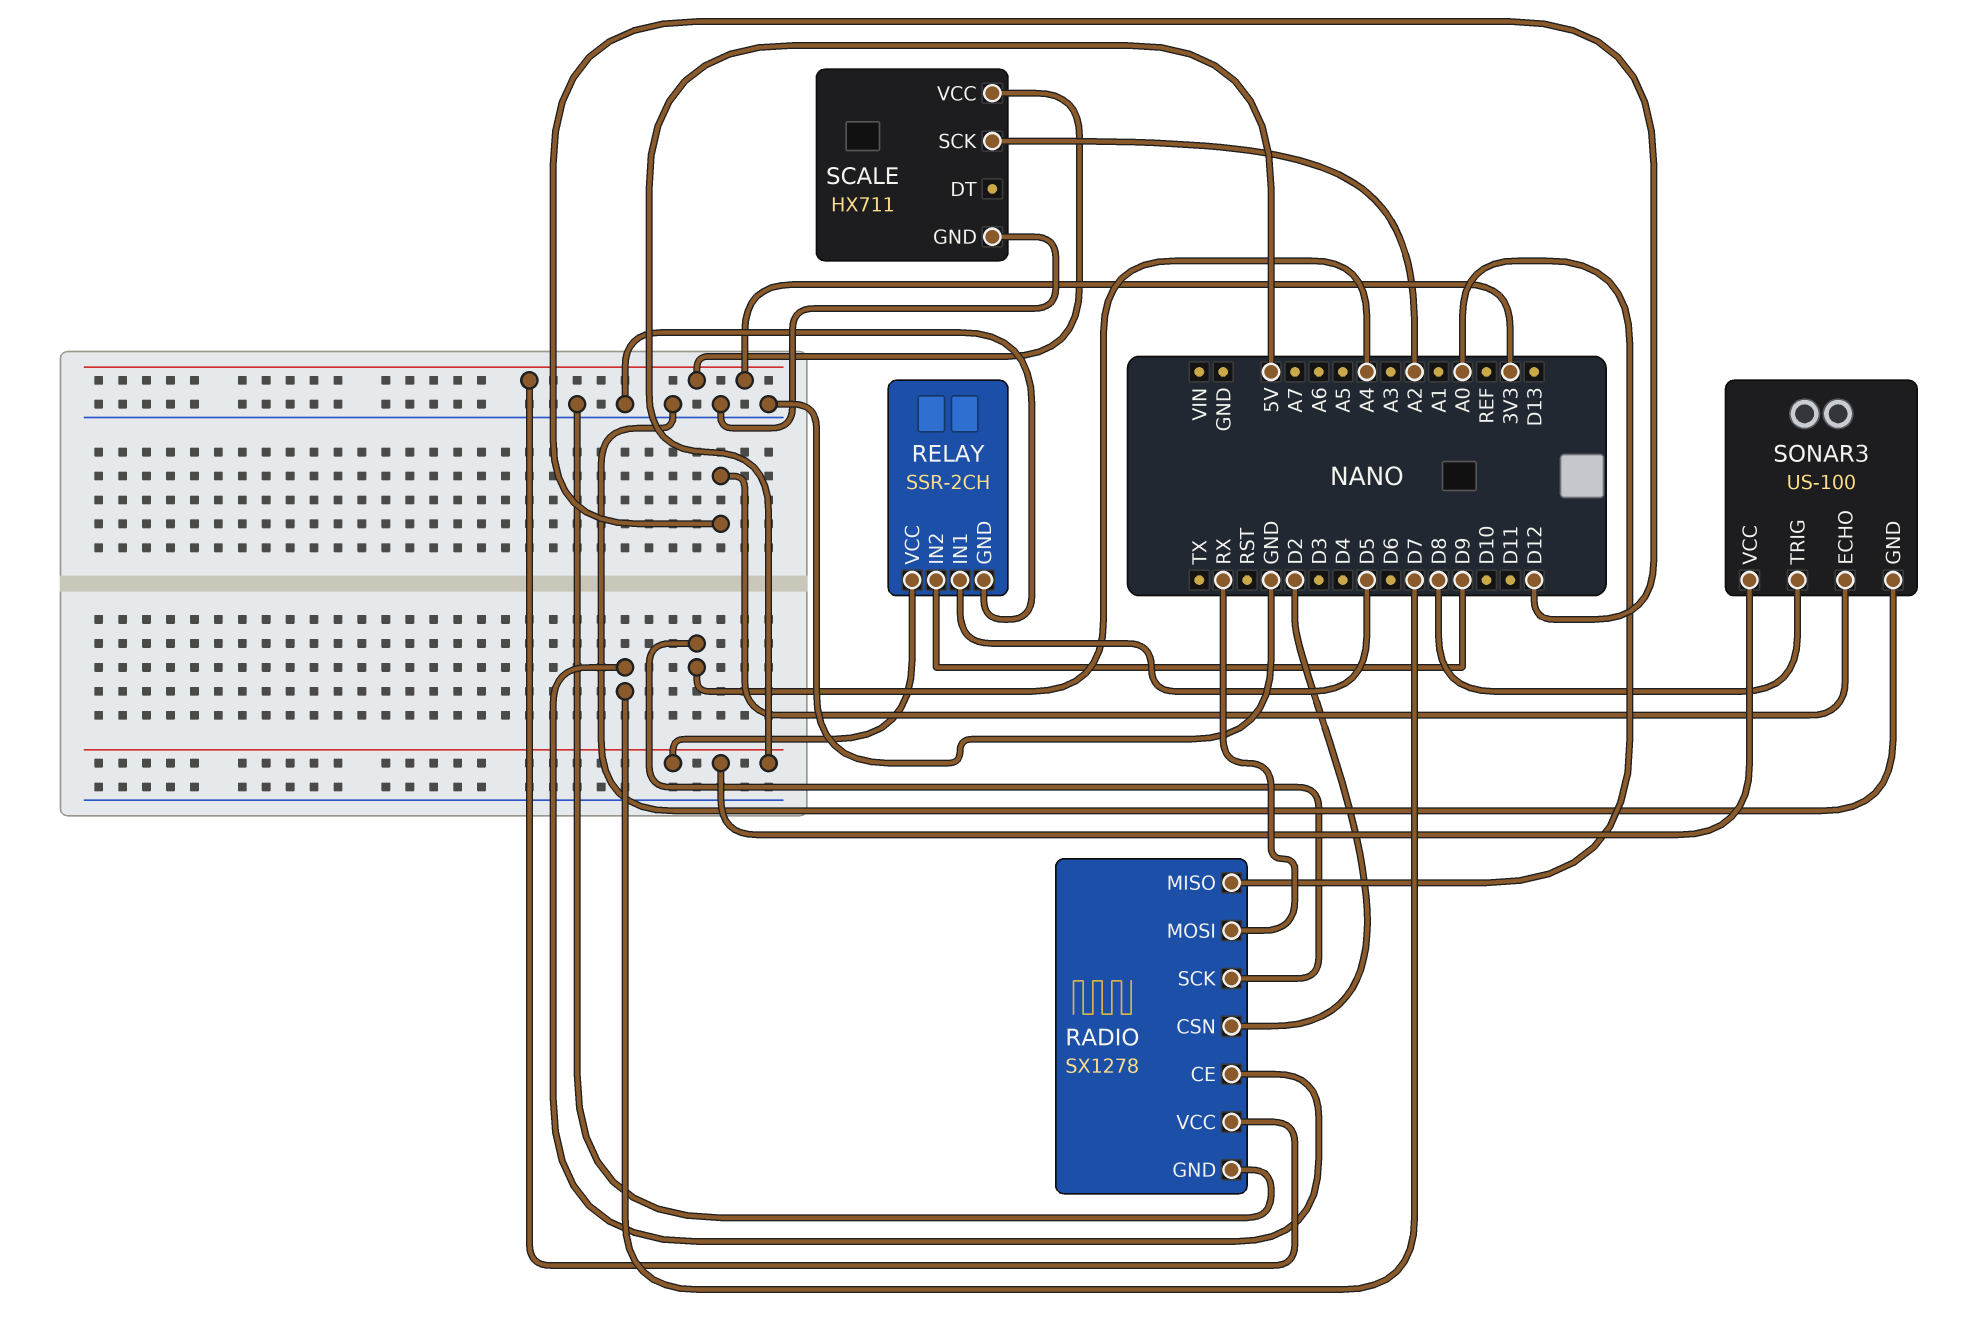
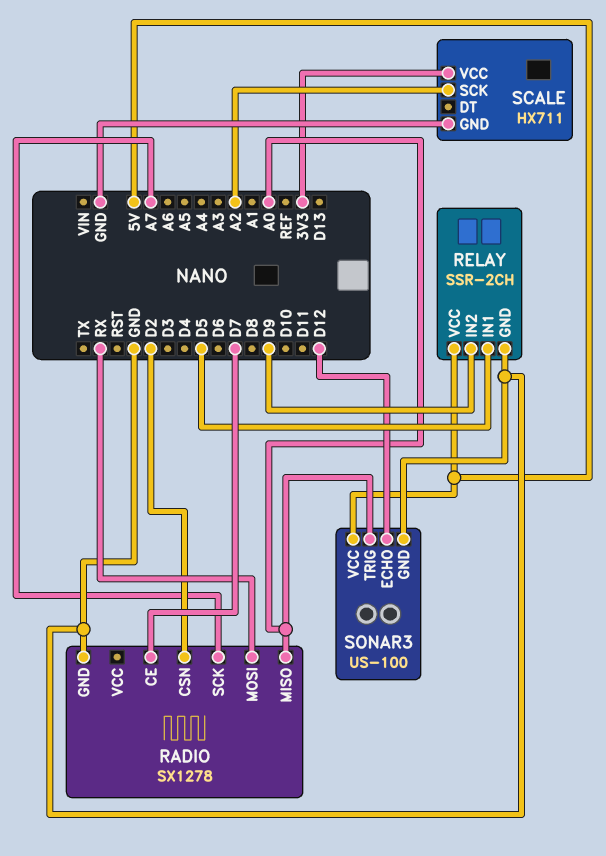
RADIO pin SCK: A4 -> A7
RADIO pin VCC: 3V3 -> none
SONAR3 pin TRIG: D8 -> A0

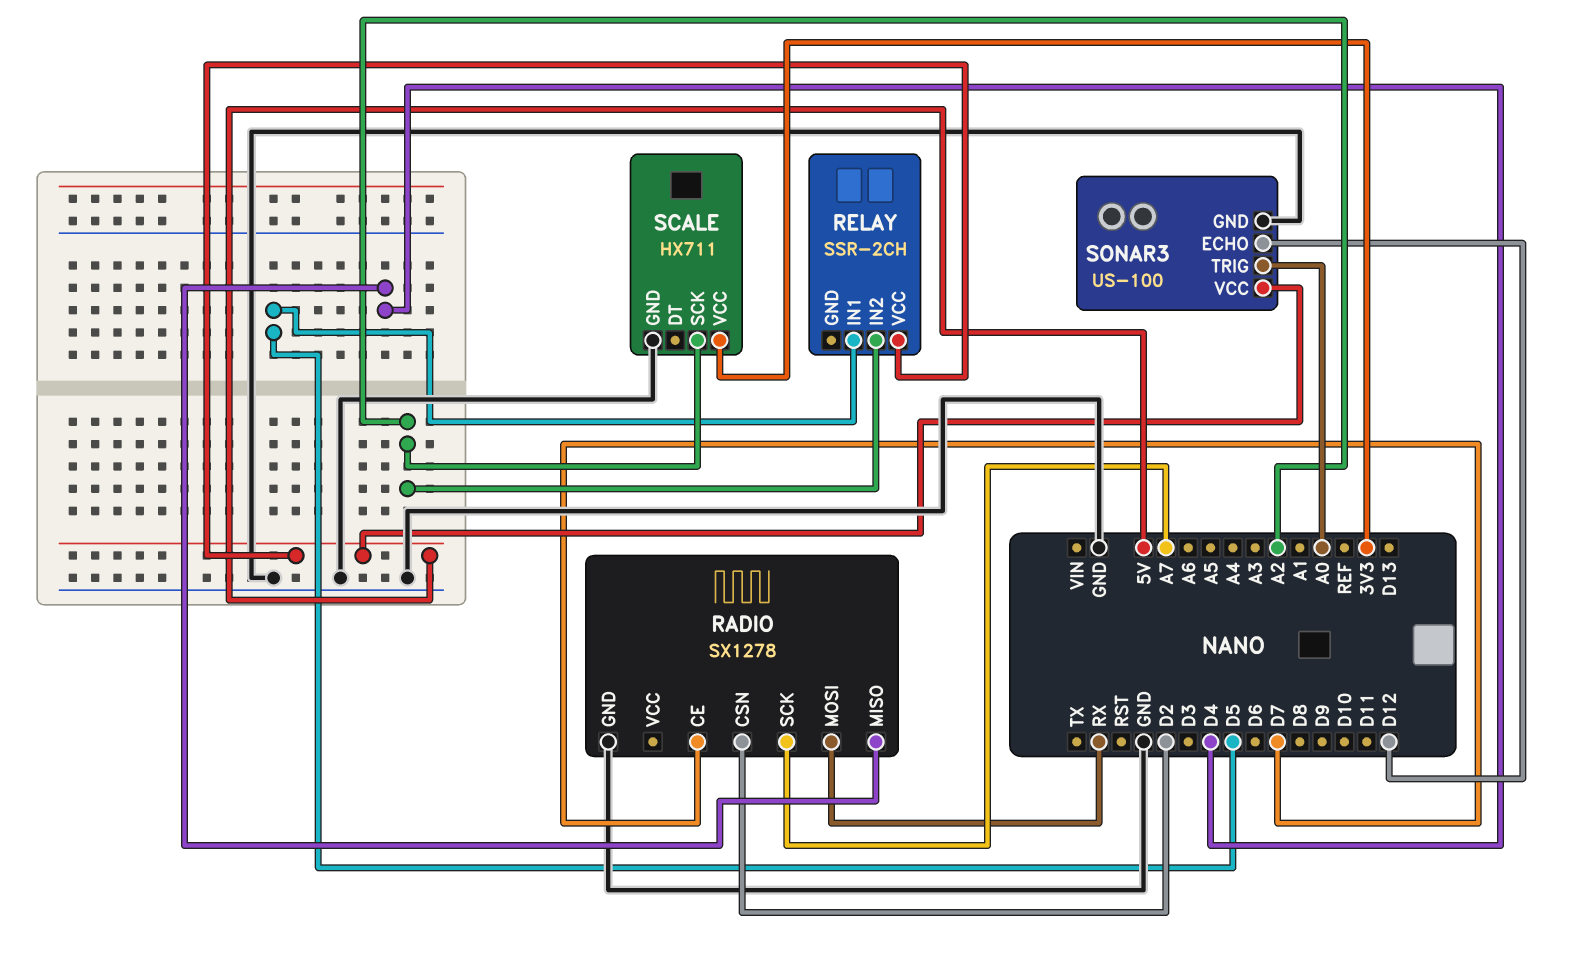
RADIO pin MISO: A0 -> D4
RELAY pin GND: GND -> none
RELAY pin IN2: D9 -> A2

